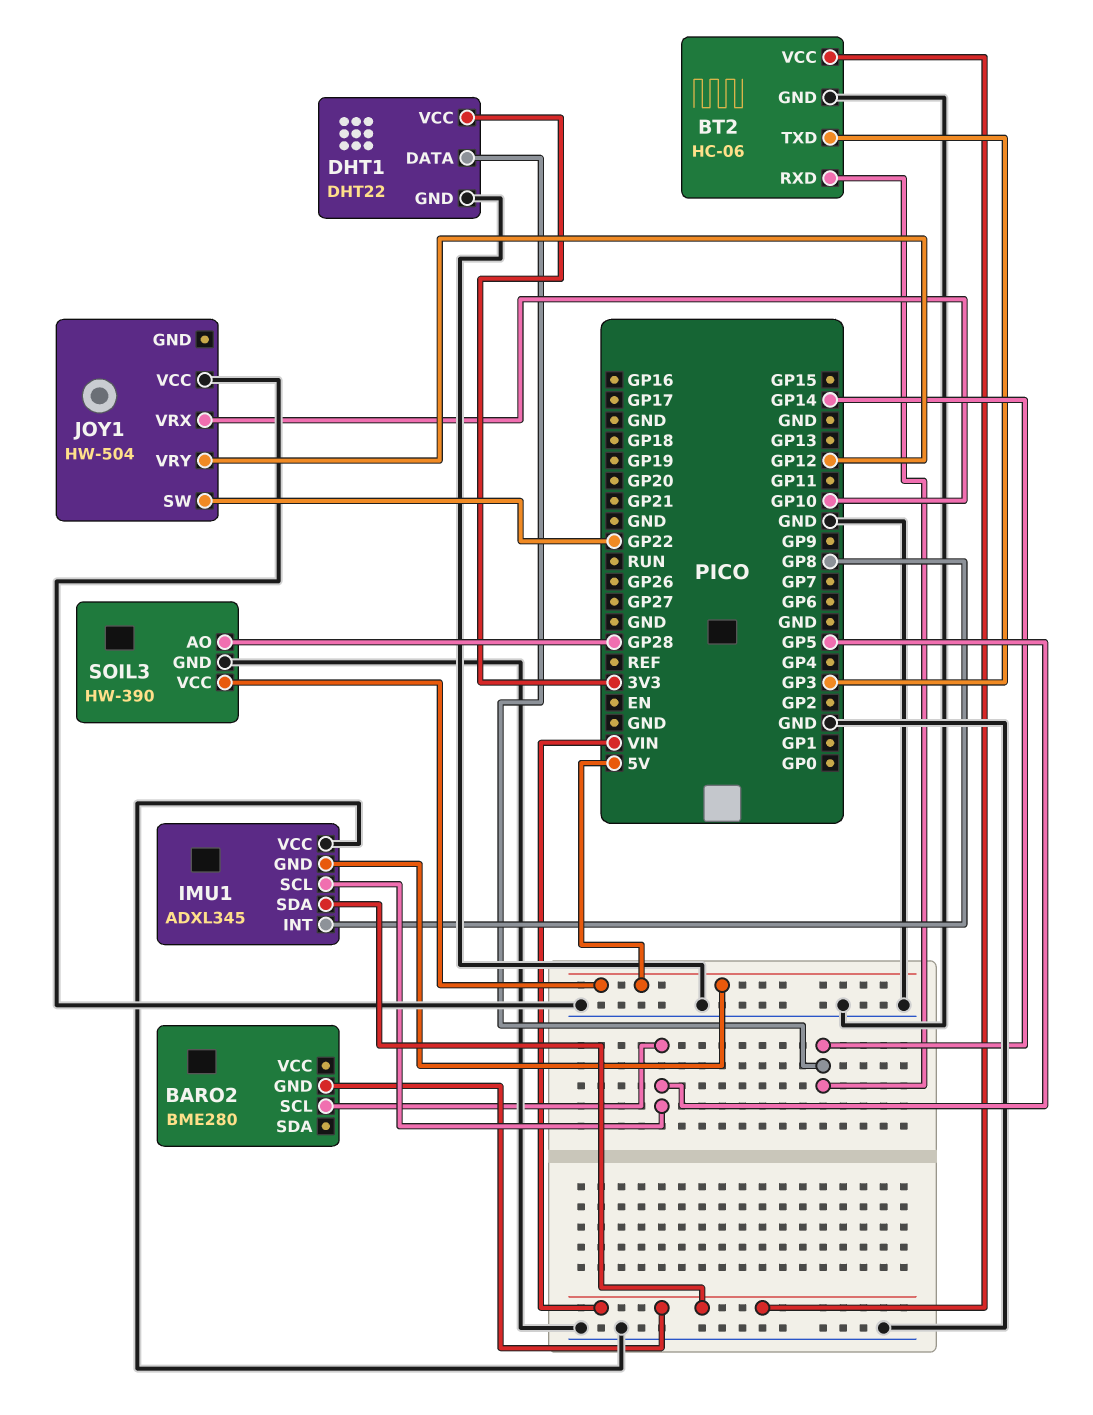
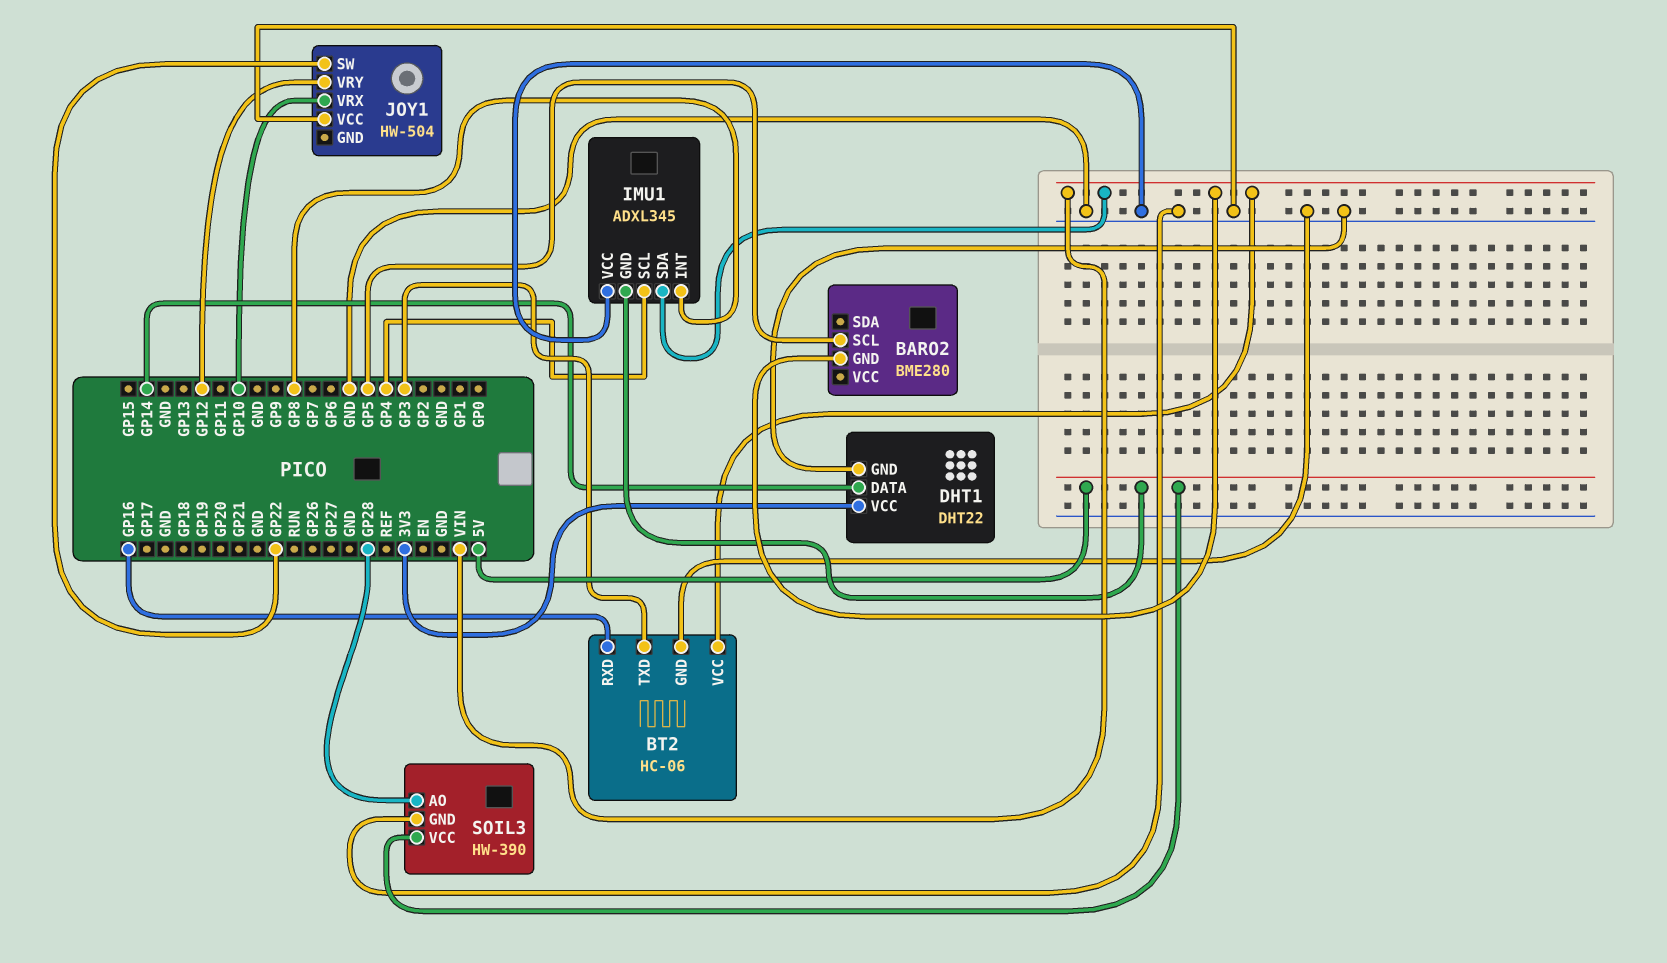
BT2 pin RXD: GP14 -> GP16
IMU1 pin SCL: GP5 -> GP4

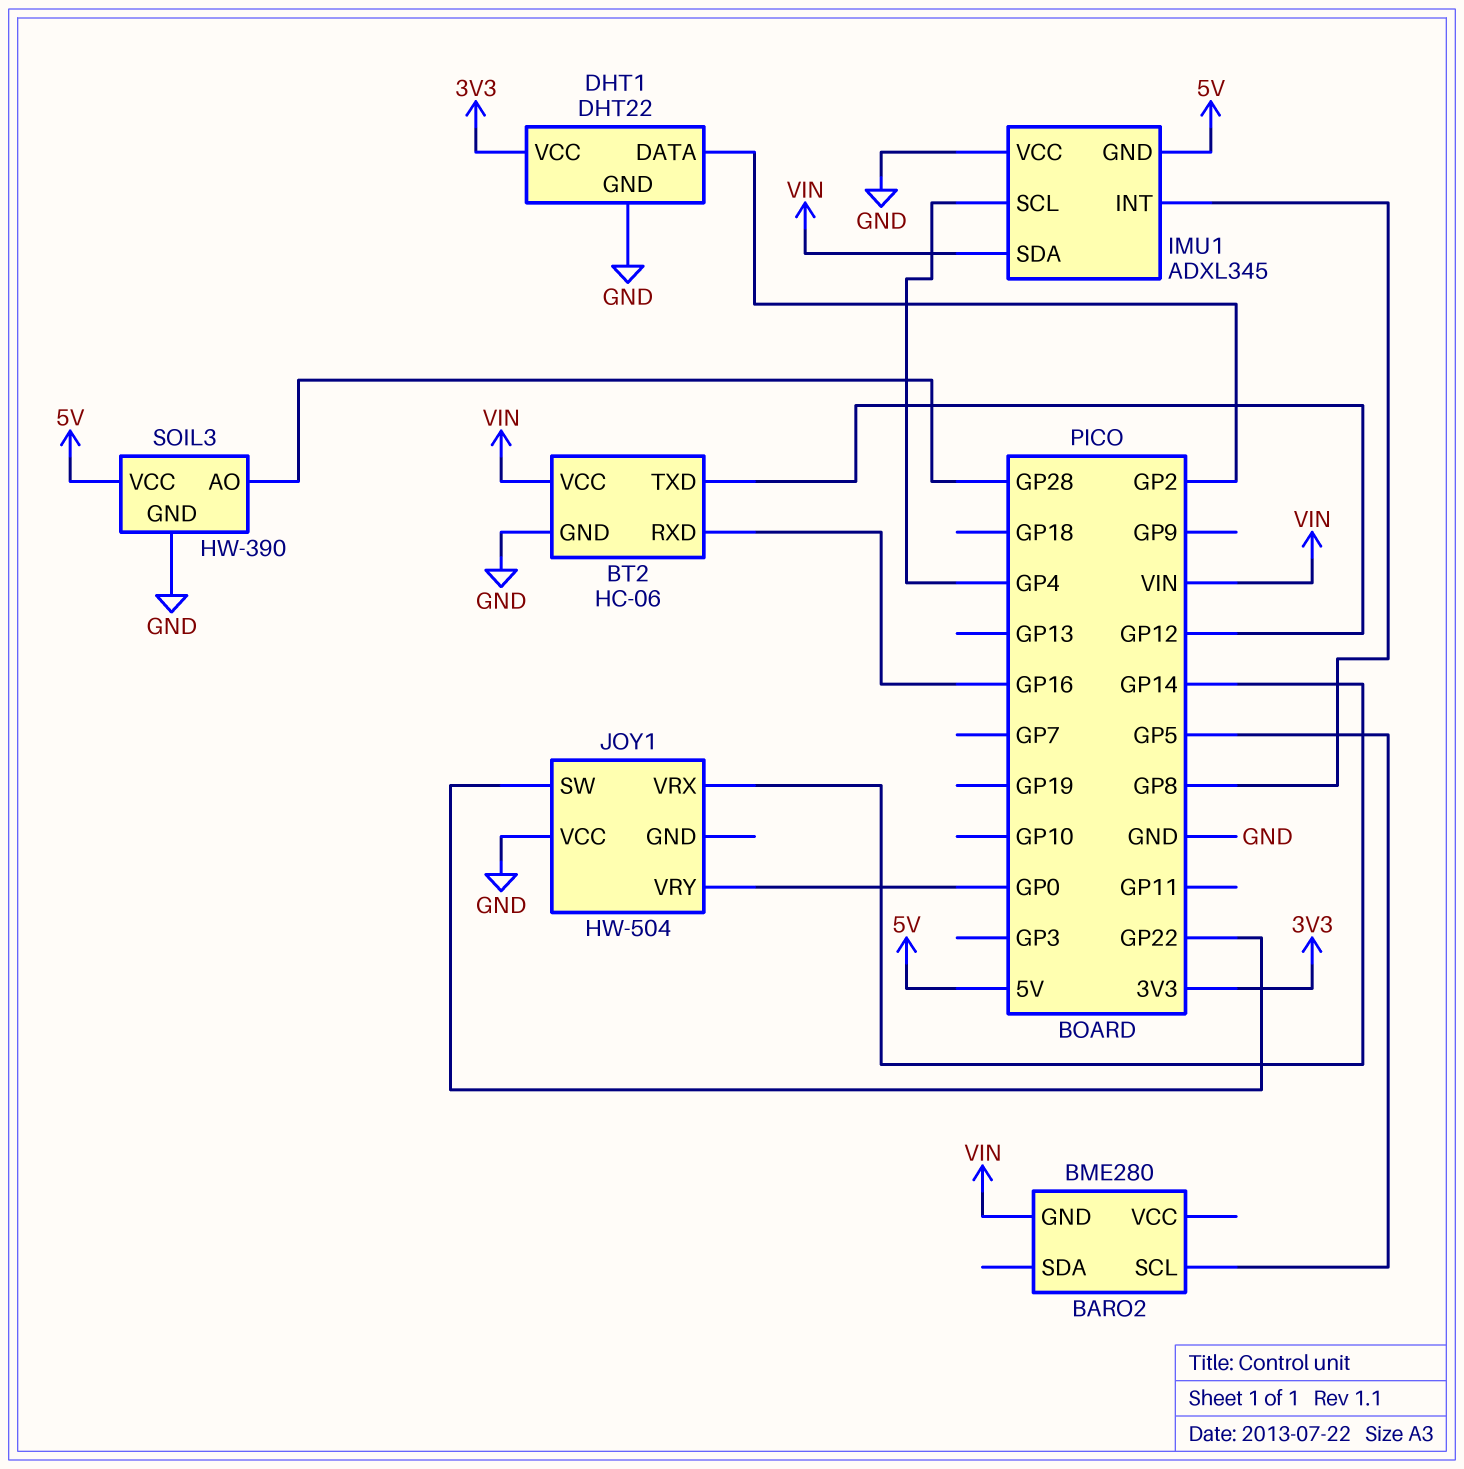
BT2 pin TXD: GP3 -> GP12
DHT1 pin DATA: GP14 -> GP2
JOY1 pin VRX: GP10 -> GP14
JOY1 pin VRY: GP12 -> GP0

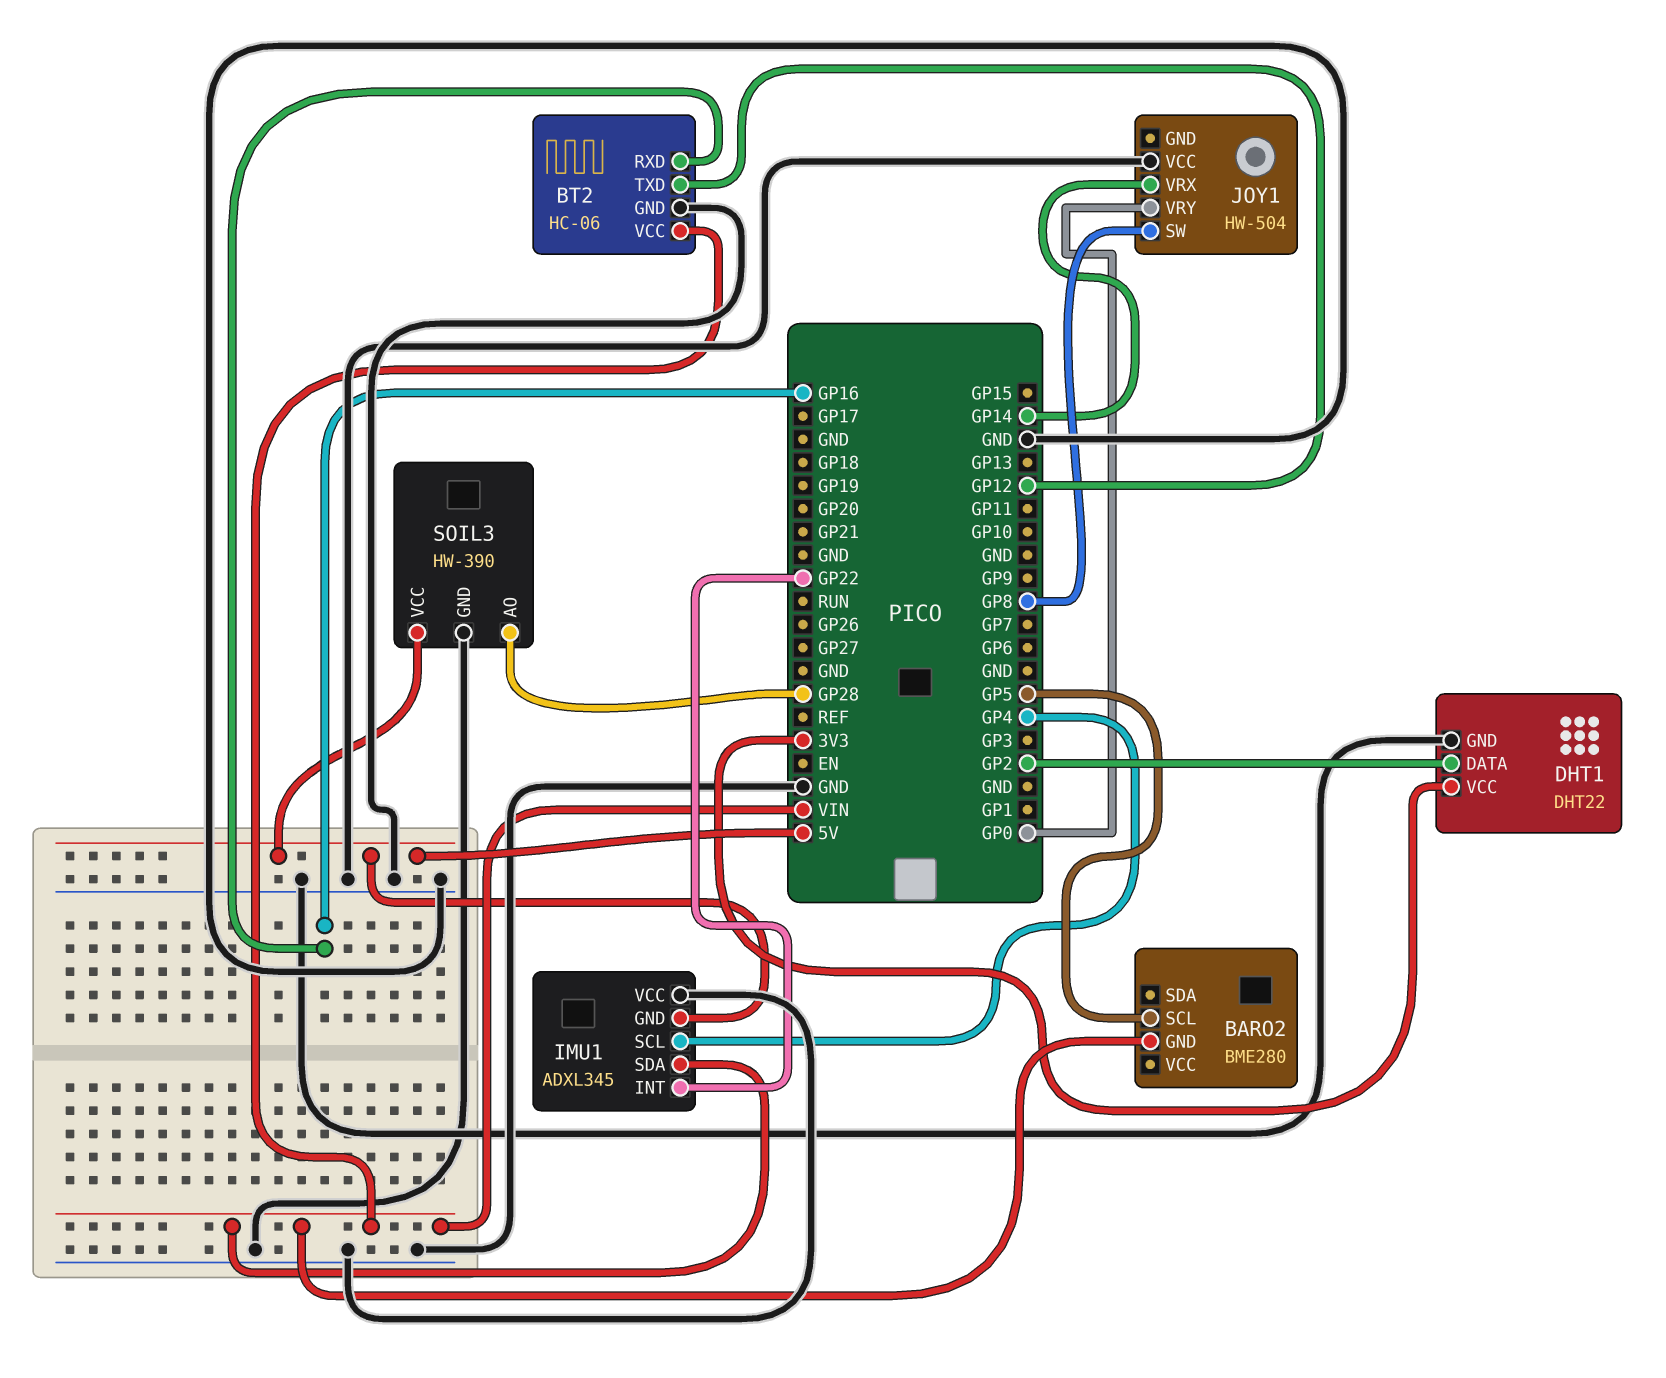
IMU1 pin INT: GP8 -> GP22
JOY1 pin SW: GP22 -> GP8

